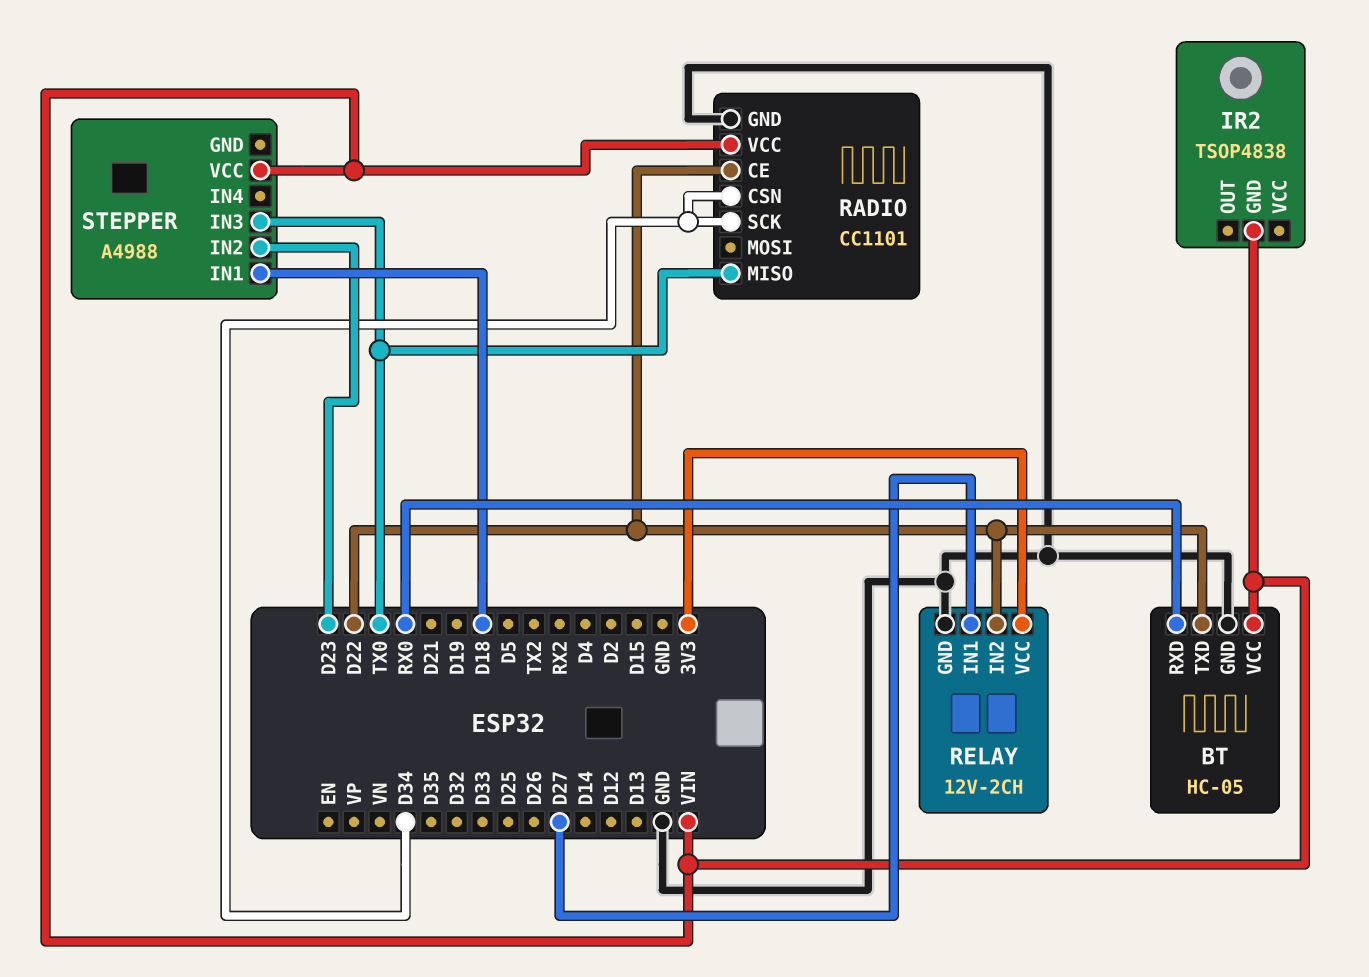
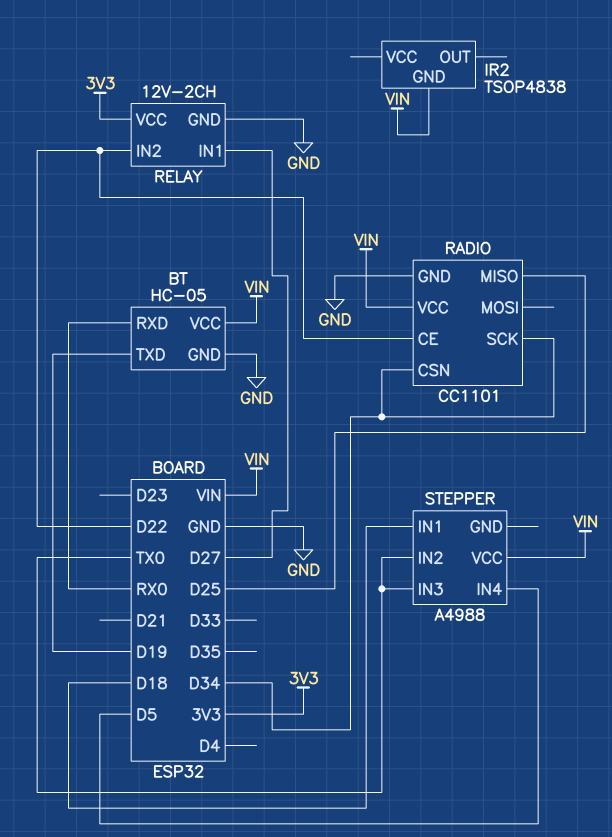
BT pin TXD: D22 -> D19
RADIO pin MISO: TX0 -> D25
STEPPER pin IN2: D23 -> TX0
STEPPER pin IN4: none -> D5

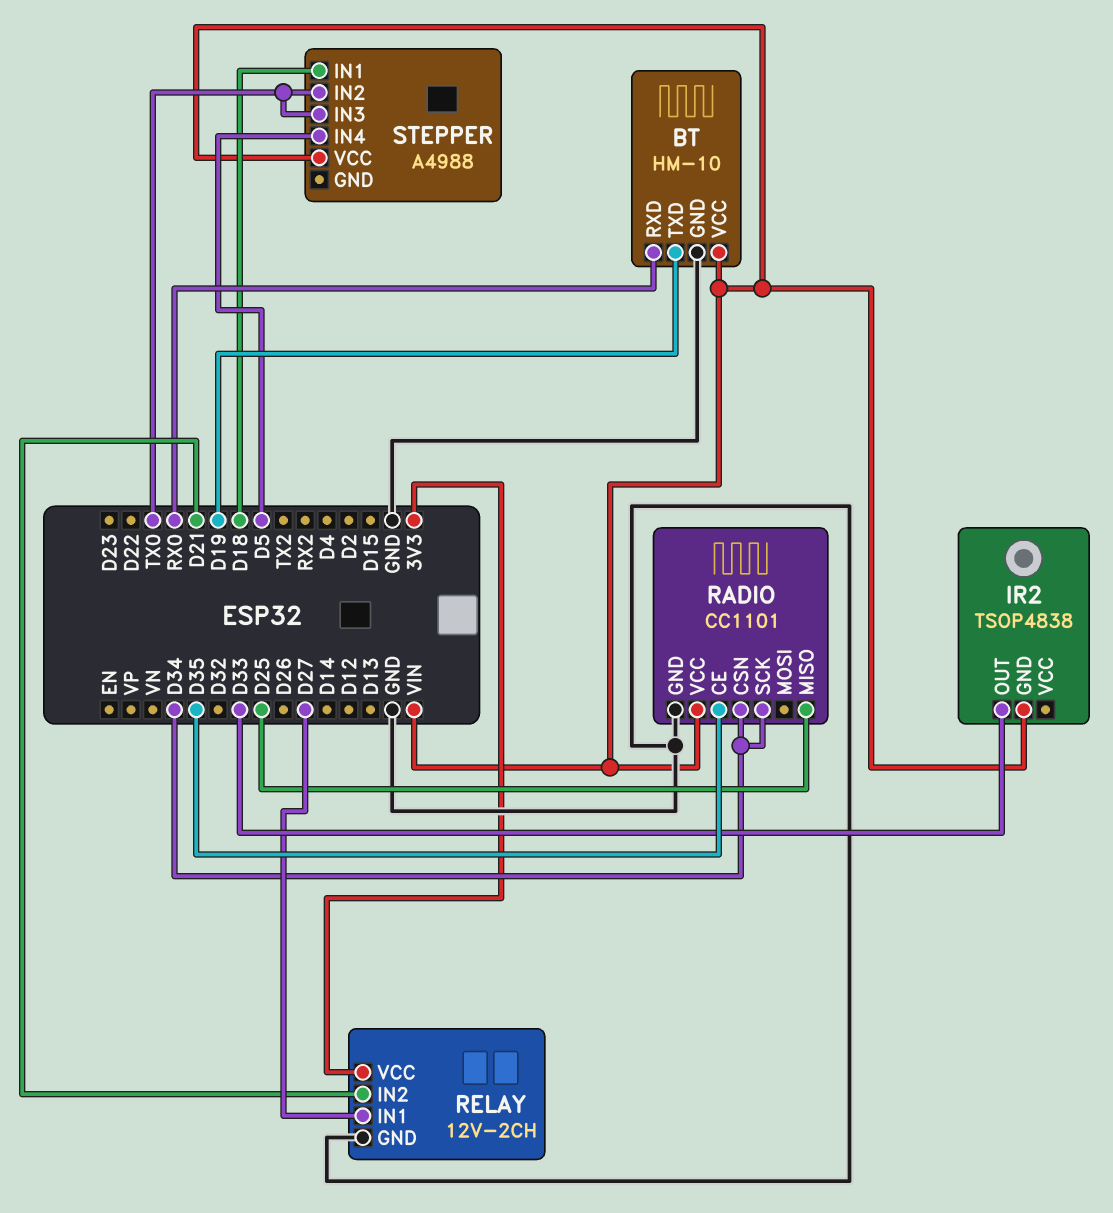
BT: HC-05 -> HM-10
IR2 pin OUT: none -> D33
RADIO pin CE: D22 -> D35
RELAY pin IN2: D22 -> D21

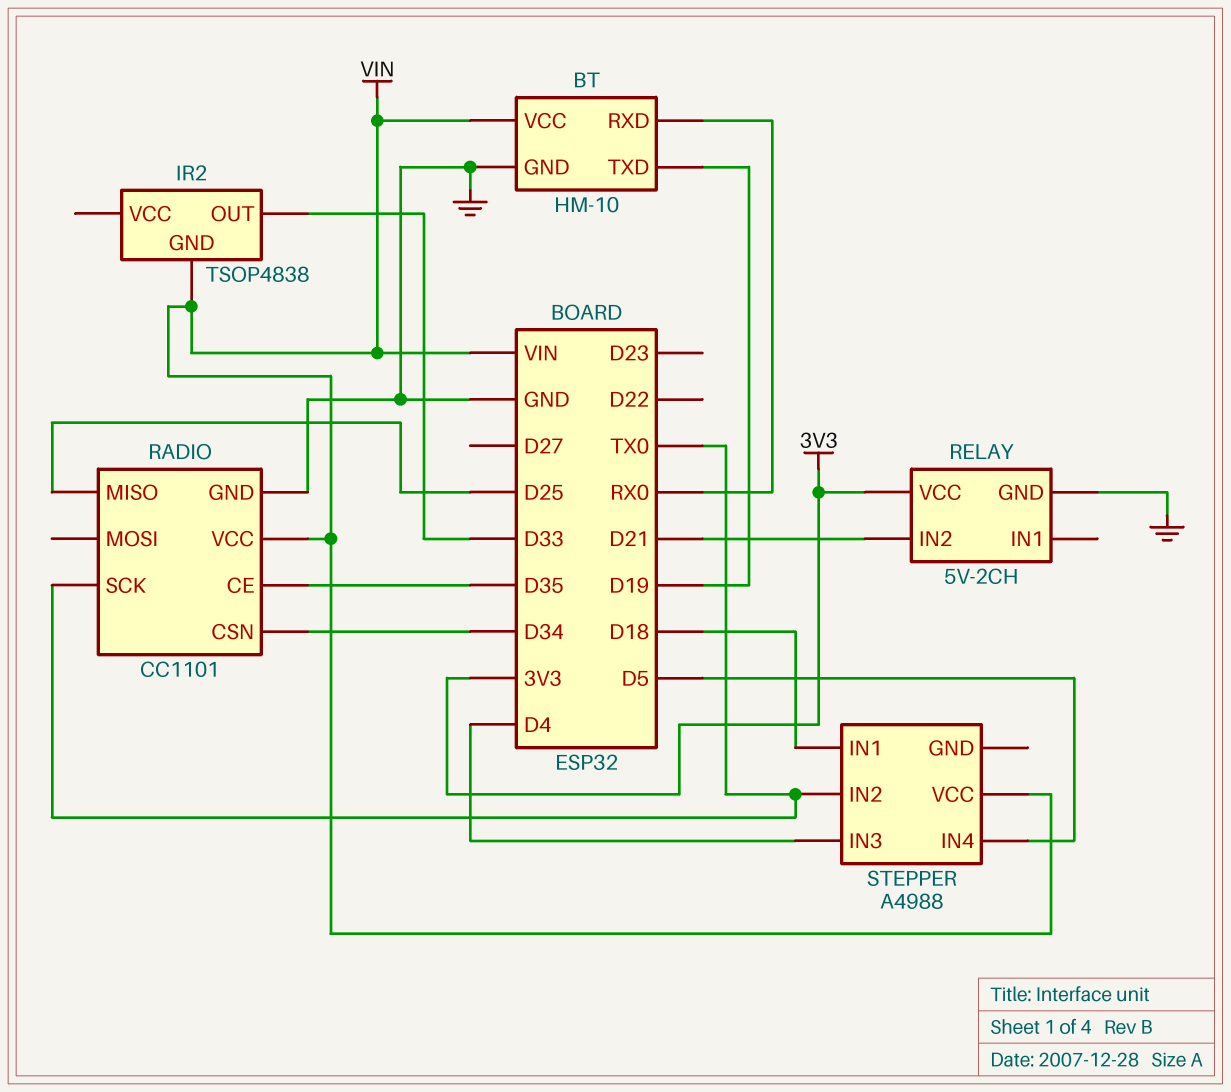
RADIO pin SCK: D34 -> TX0
RELAY: 12V-2CH -> 5V-2CH
RELAY pin IN1: D27 -> none
STEPPER pin IN3: TX0 -> D4

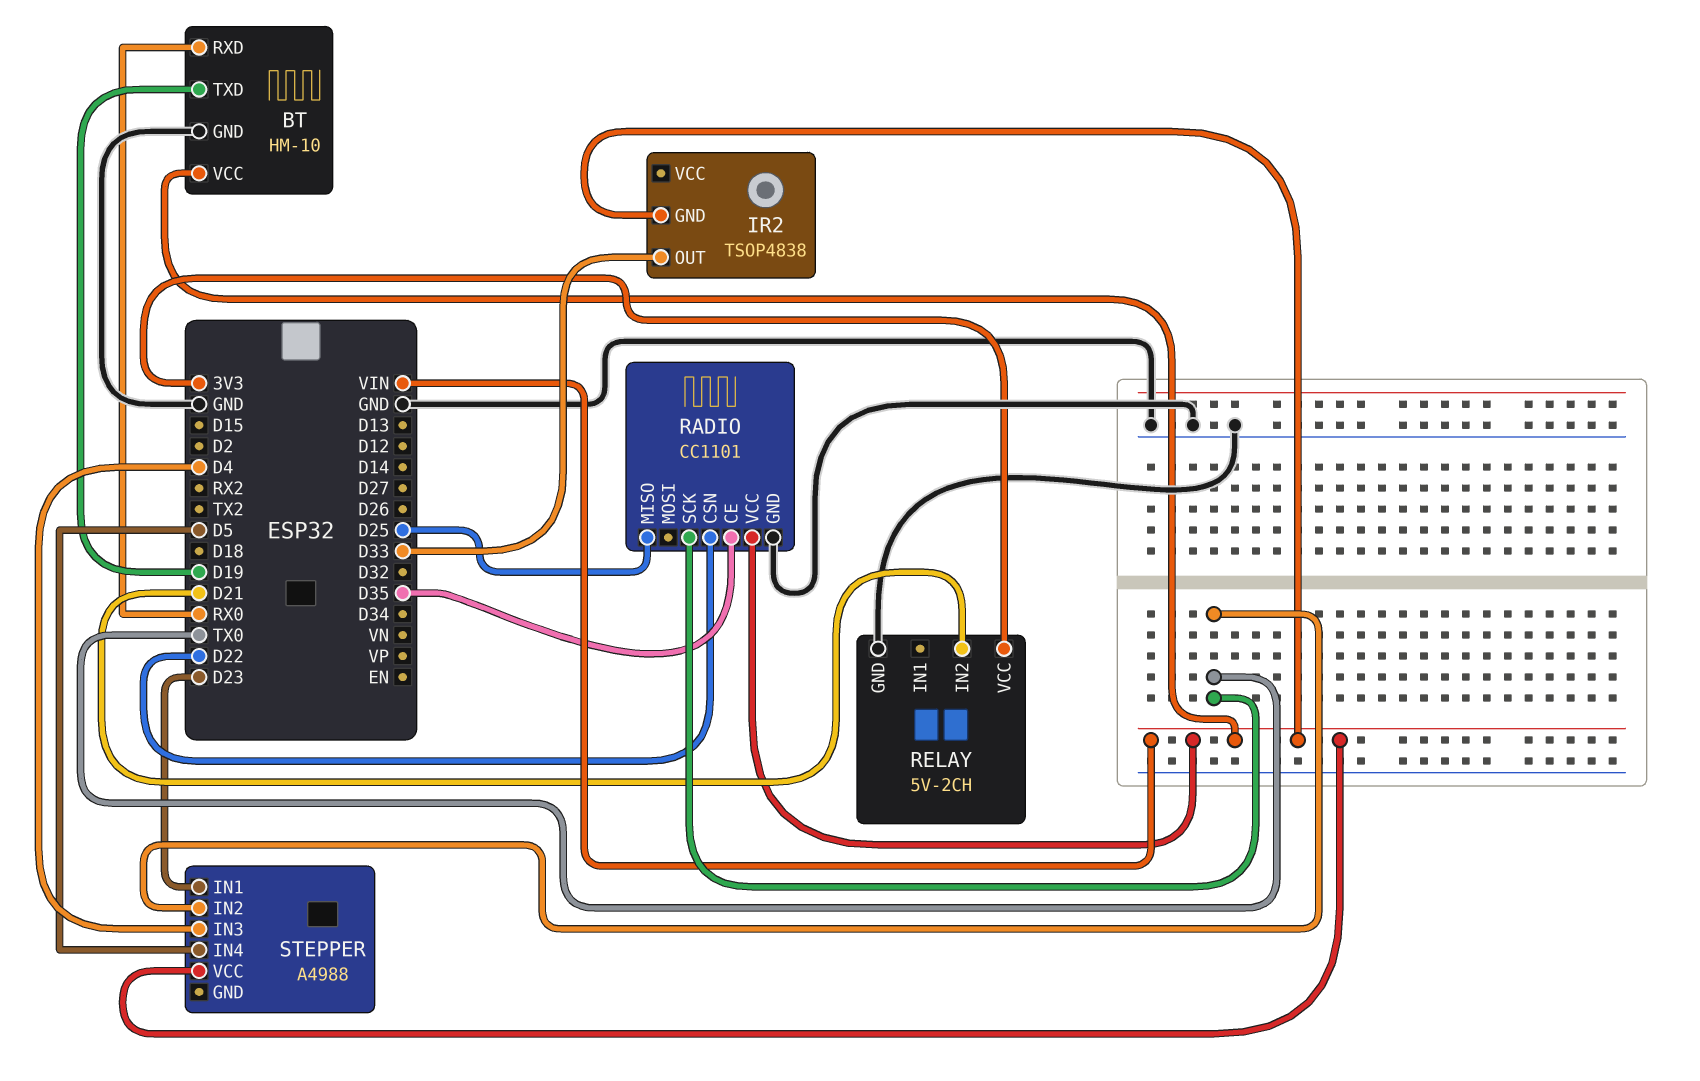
RADIO pin CSN: D34 -> D22
STEPPER pin IN1: D18 -> D23

